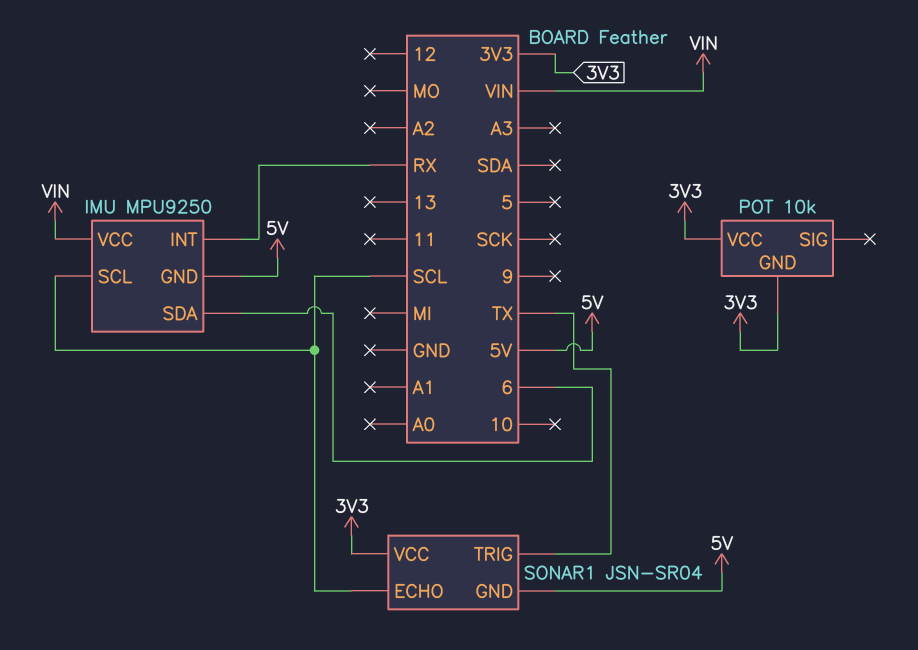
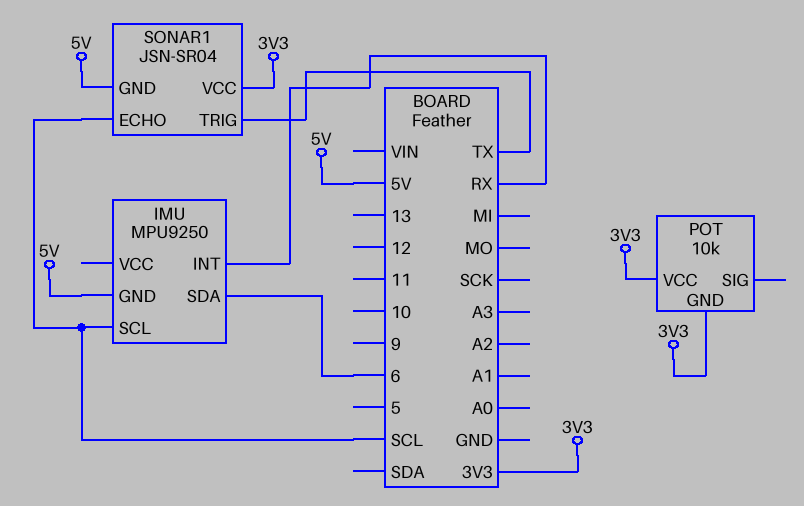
IMU pin VCC: VIN -> none

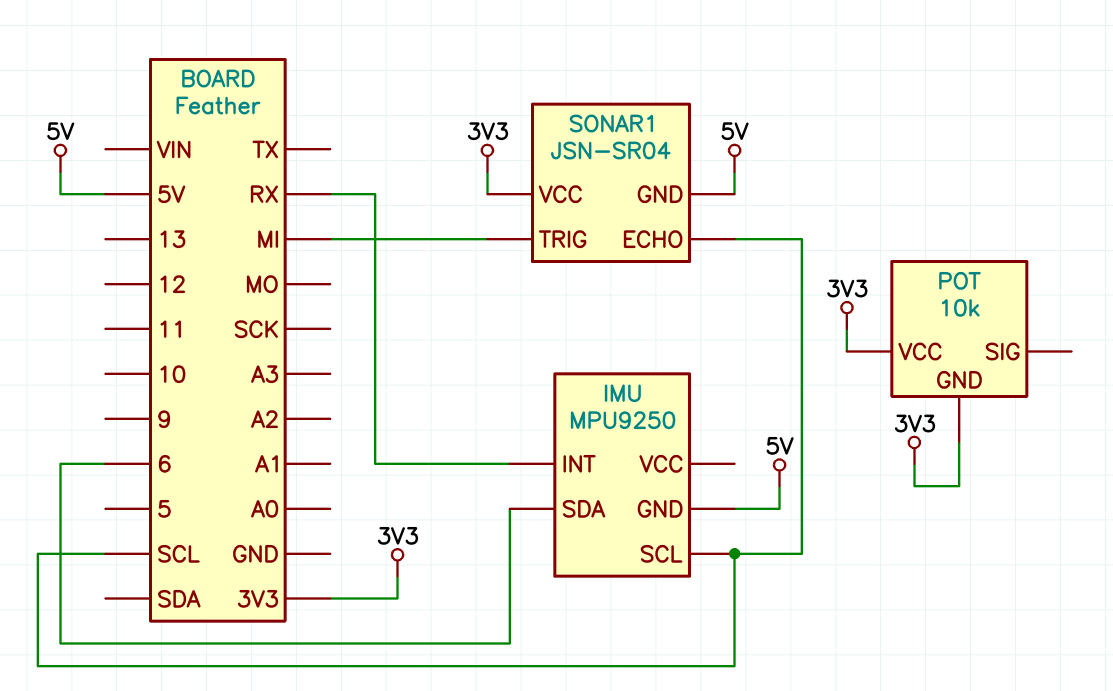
SONAR1 pin TRIG: TX -> MI

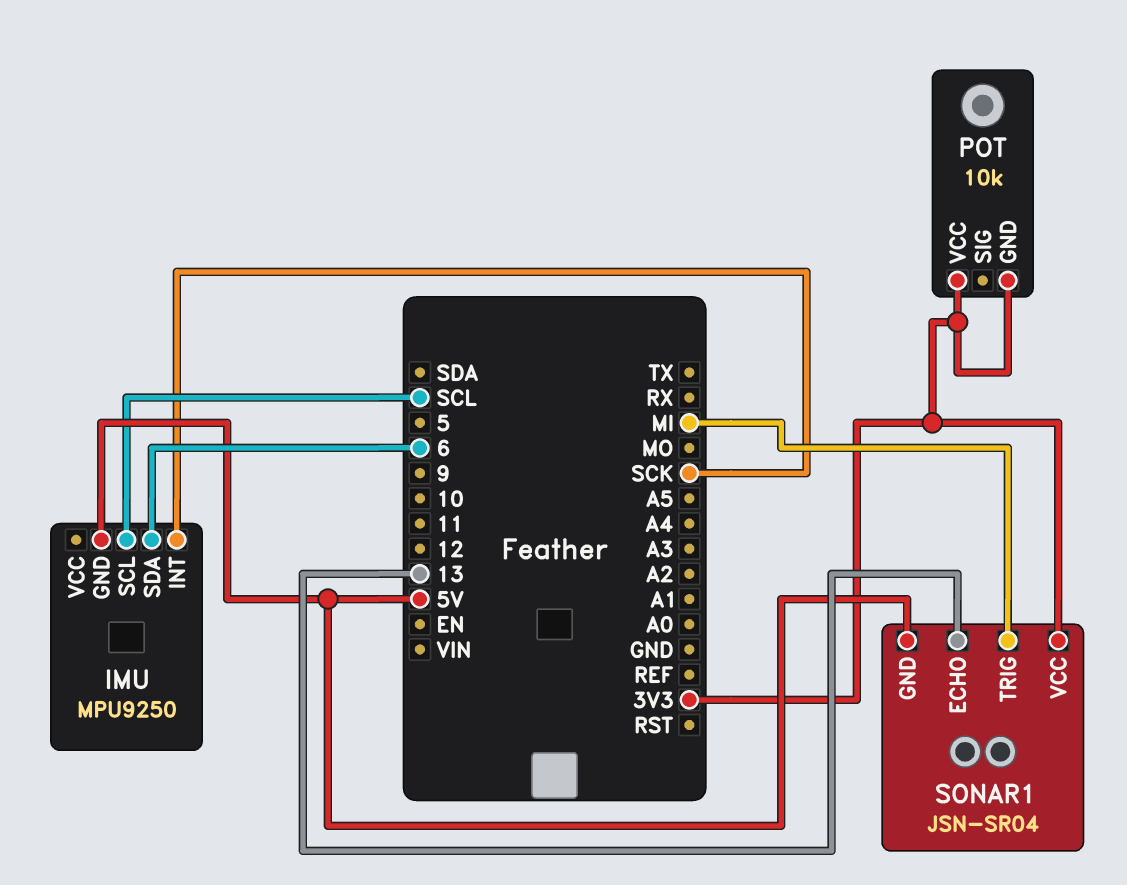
IMU pin INT: RX -> SCK
SONAR1 pin ECHO: SCL -> 13

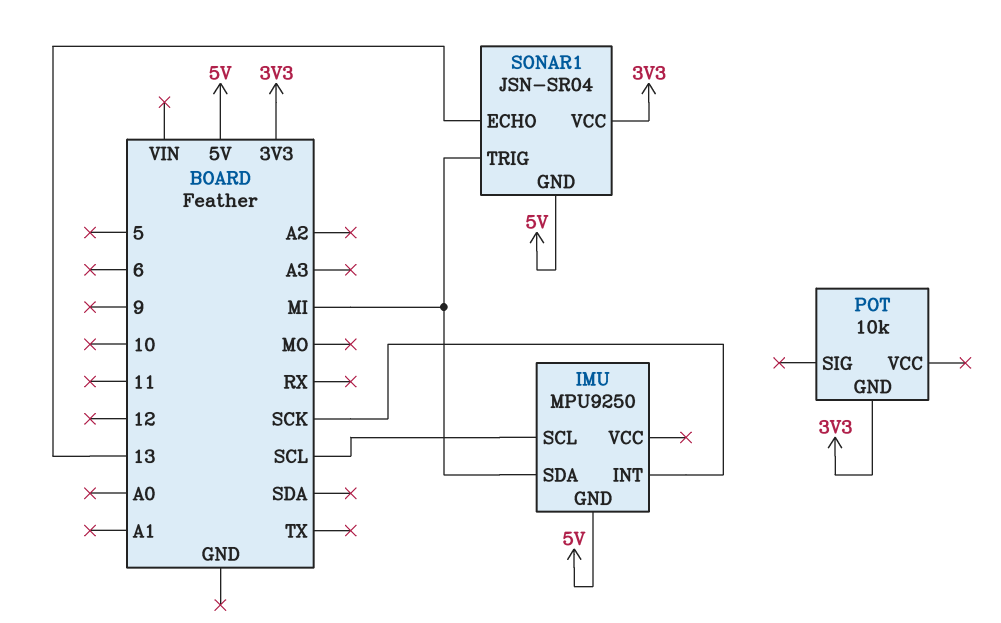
IMU pin SDA: 6 -> MI
POT pin VCC: 3V3 -> none

